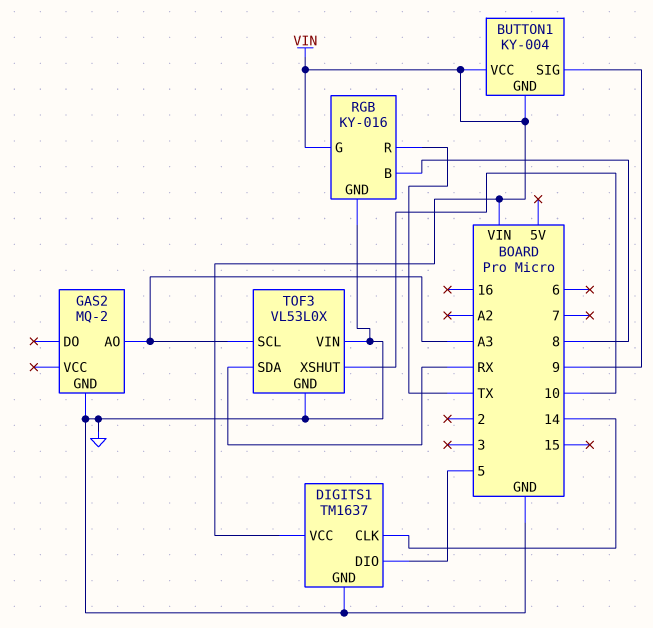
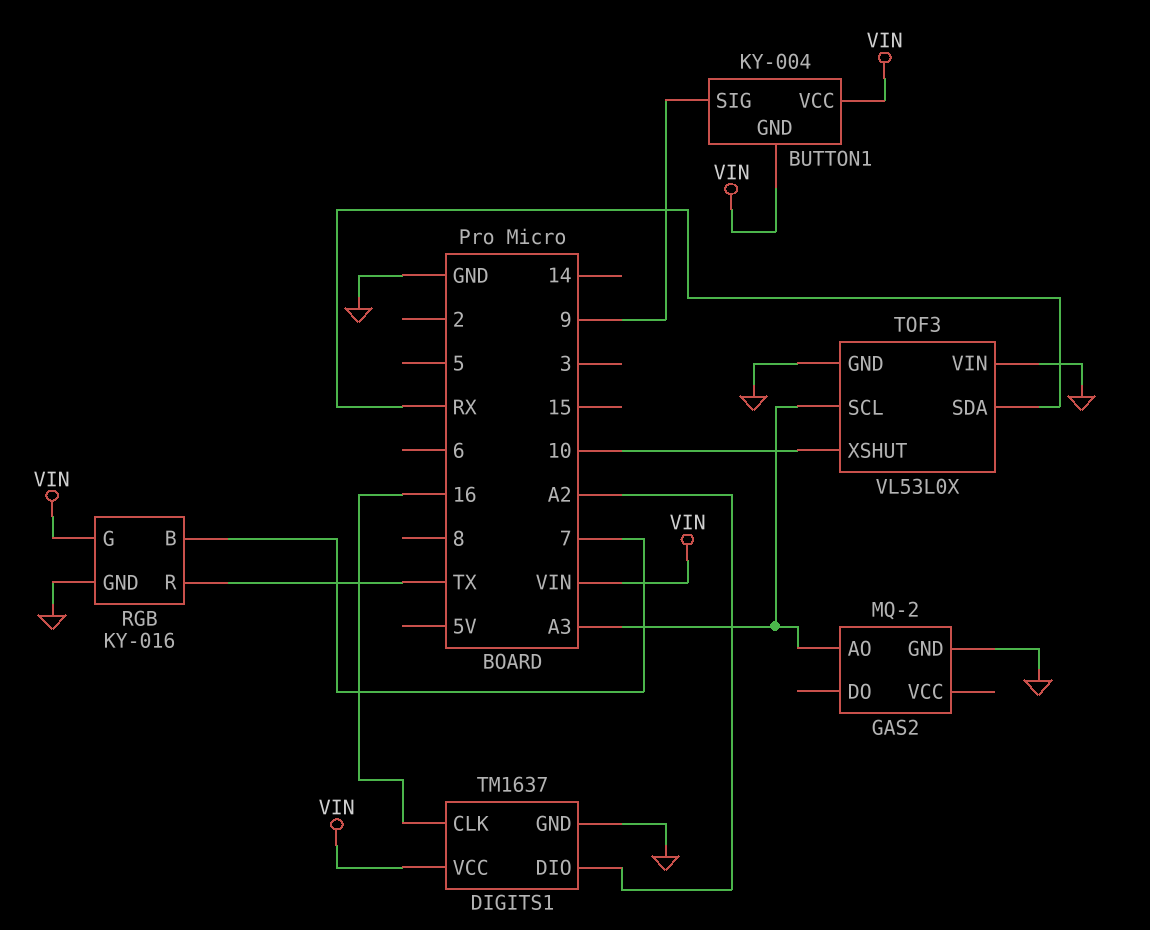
DIGITS1 pin CLK: 14 -> 16
DIGITS1 pin DIO: 5 -> A2
RGB pin B: 8 -> 7

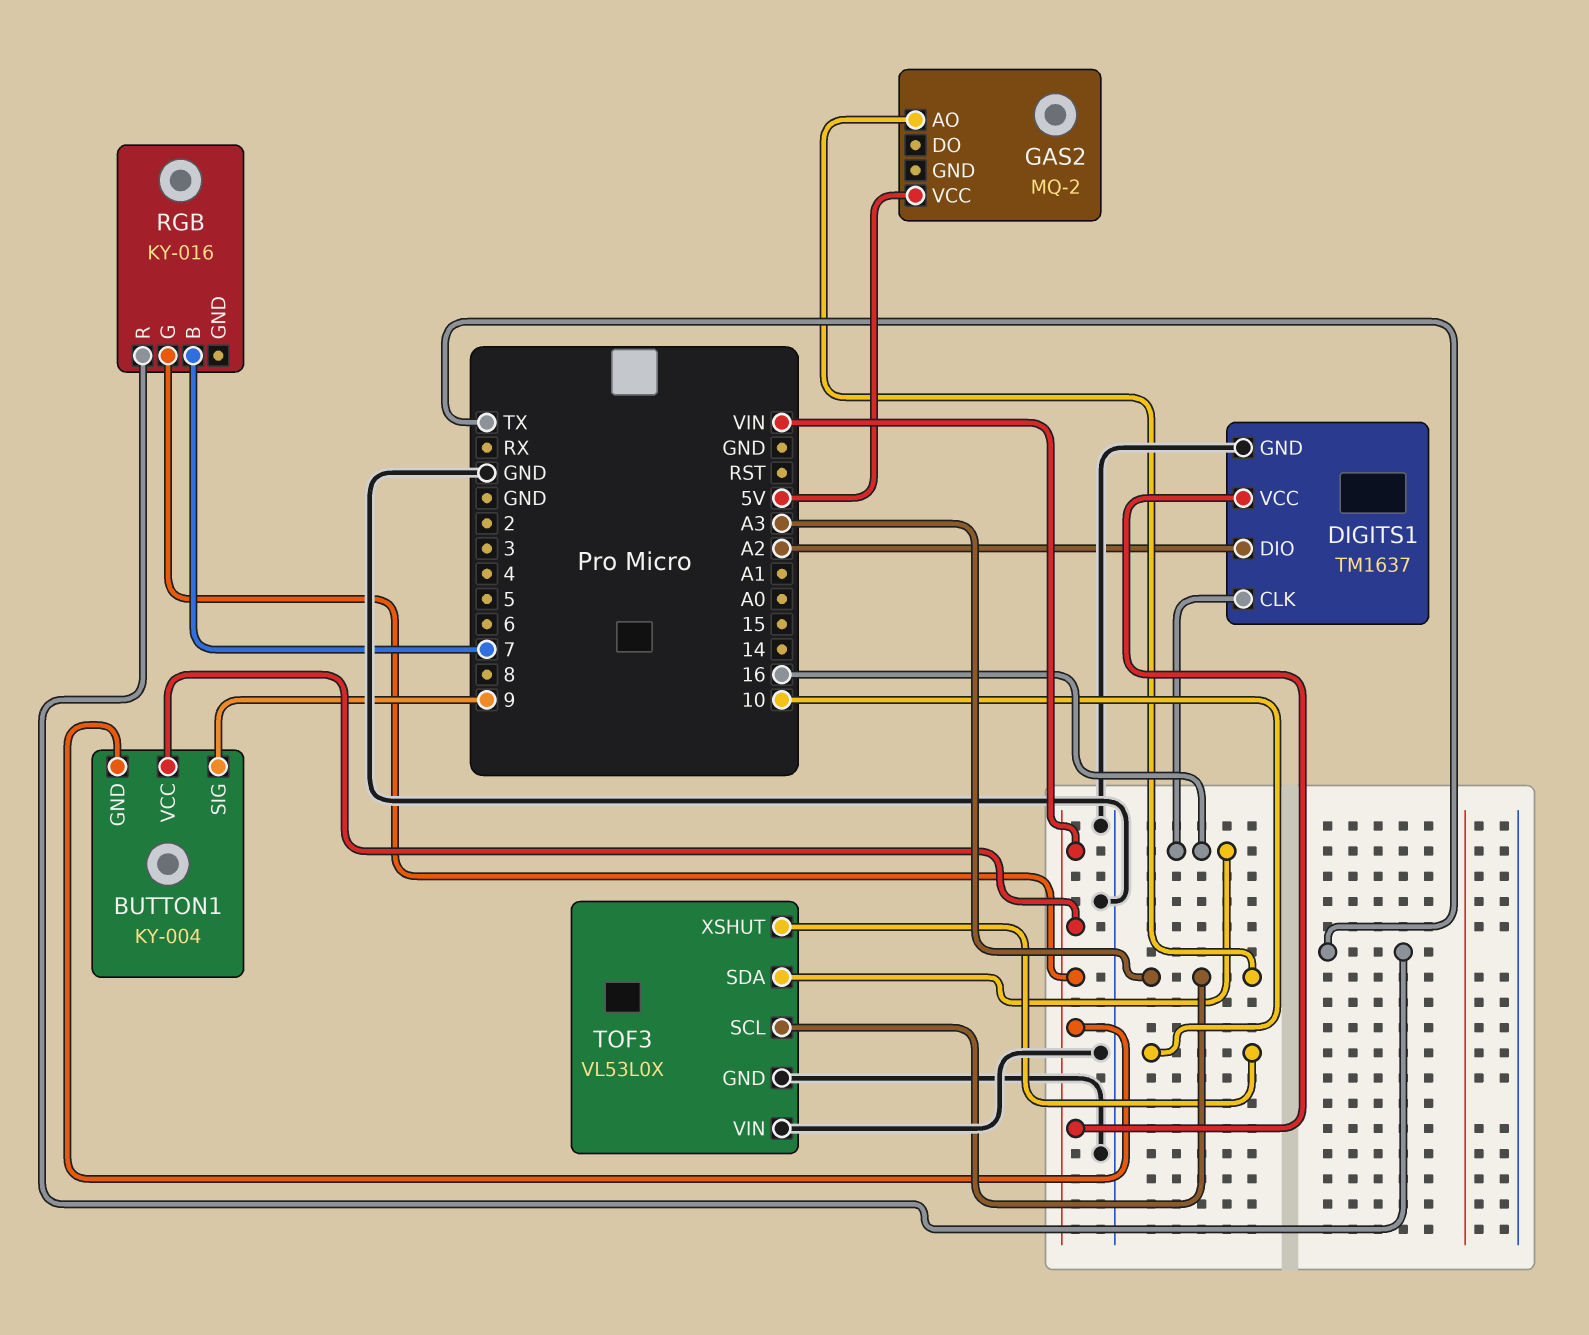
GAS2 pin GND: GND -> none
GAS2 pin VCC: none -> 5V
RGB pin GND: GND -> none
TOF3 pin SDA: RX -> 16

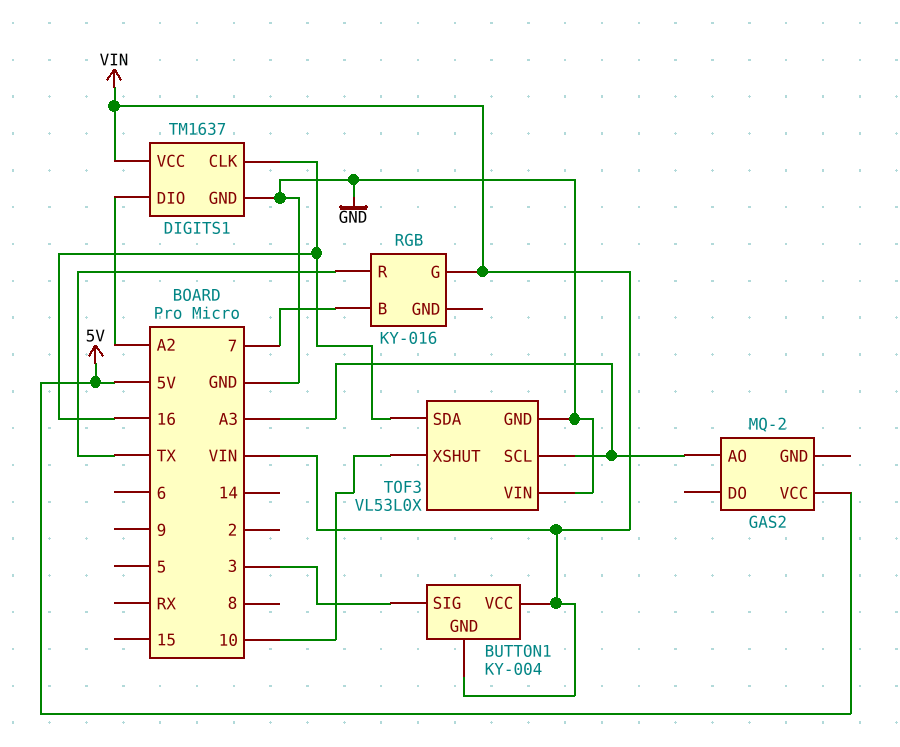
BUTTON1 pin SIG: 9 -> 3

